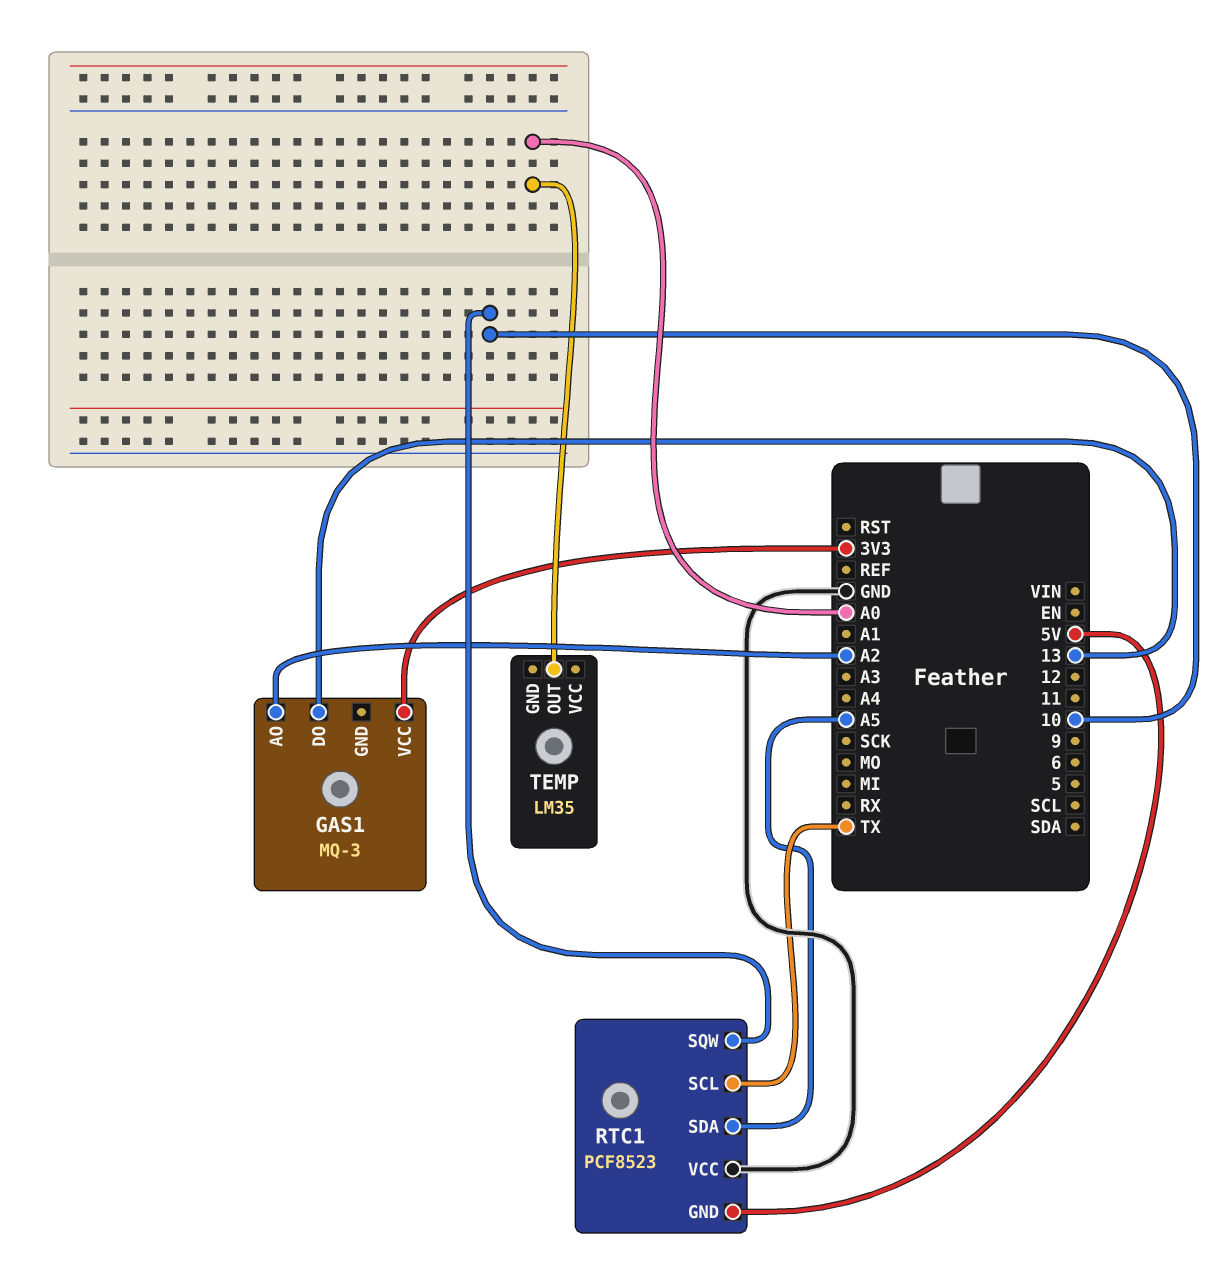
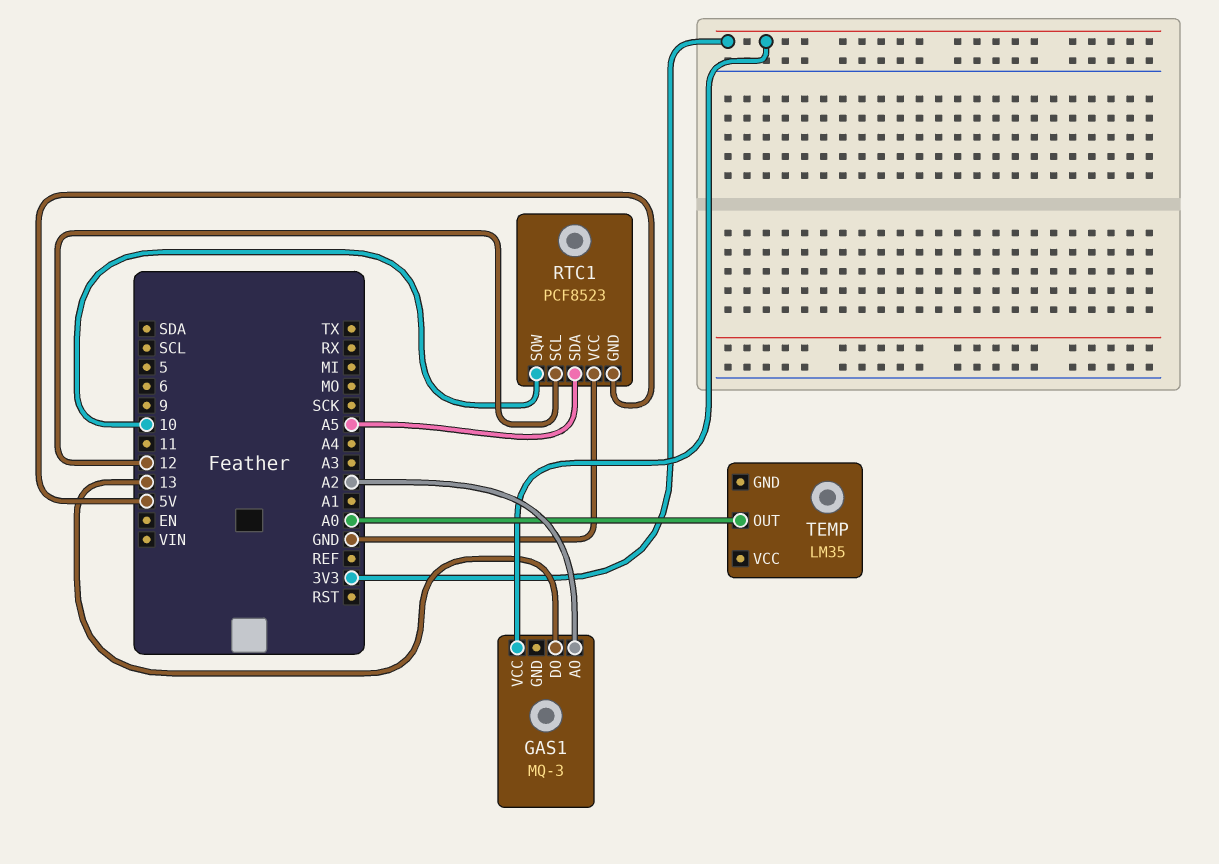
RTC1 pin SCL: TX -> 12

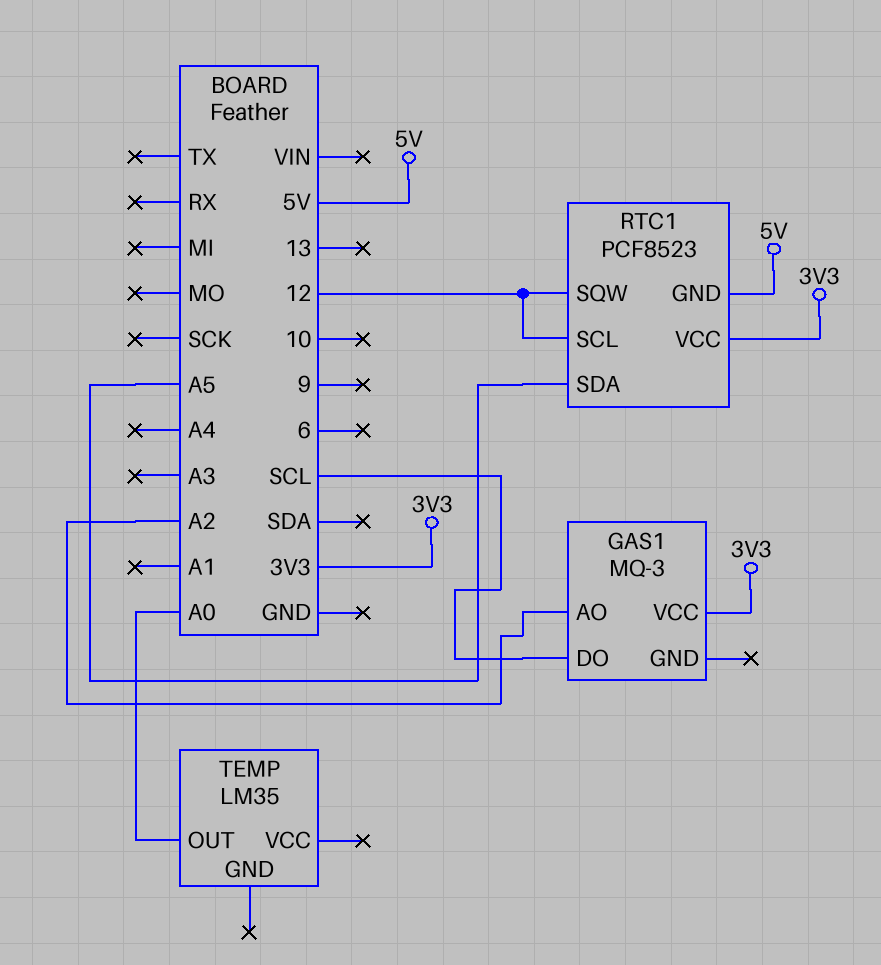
GAS1 pin DO: 13 -> SCL
RTC1 pin SQW: 10 -> 12
RTC1 pin VCC: GND -> 3V3

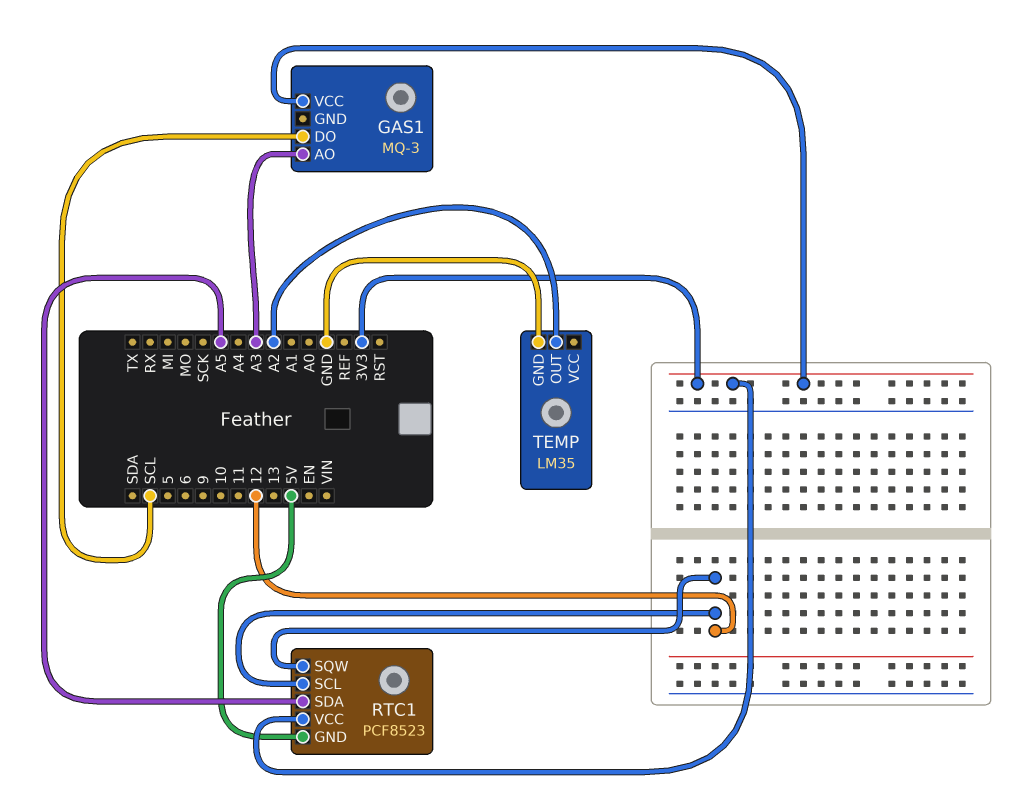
GAS1 pin AO: A2 -> A3
TEMP pin GND: none -> GND
TEMP pin OUT: A0 -> A2

